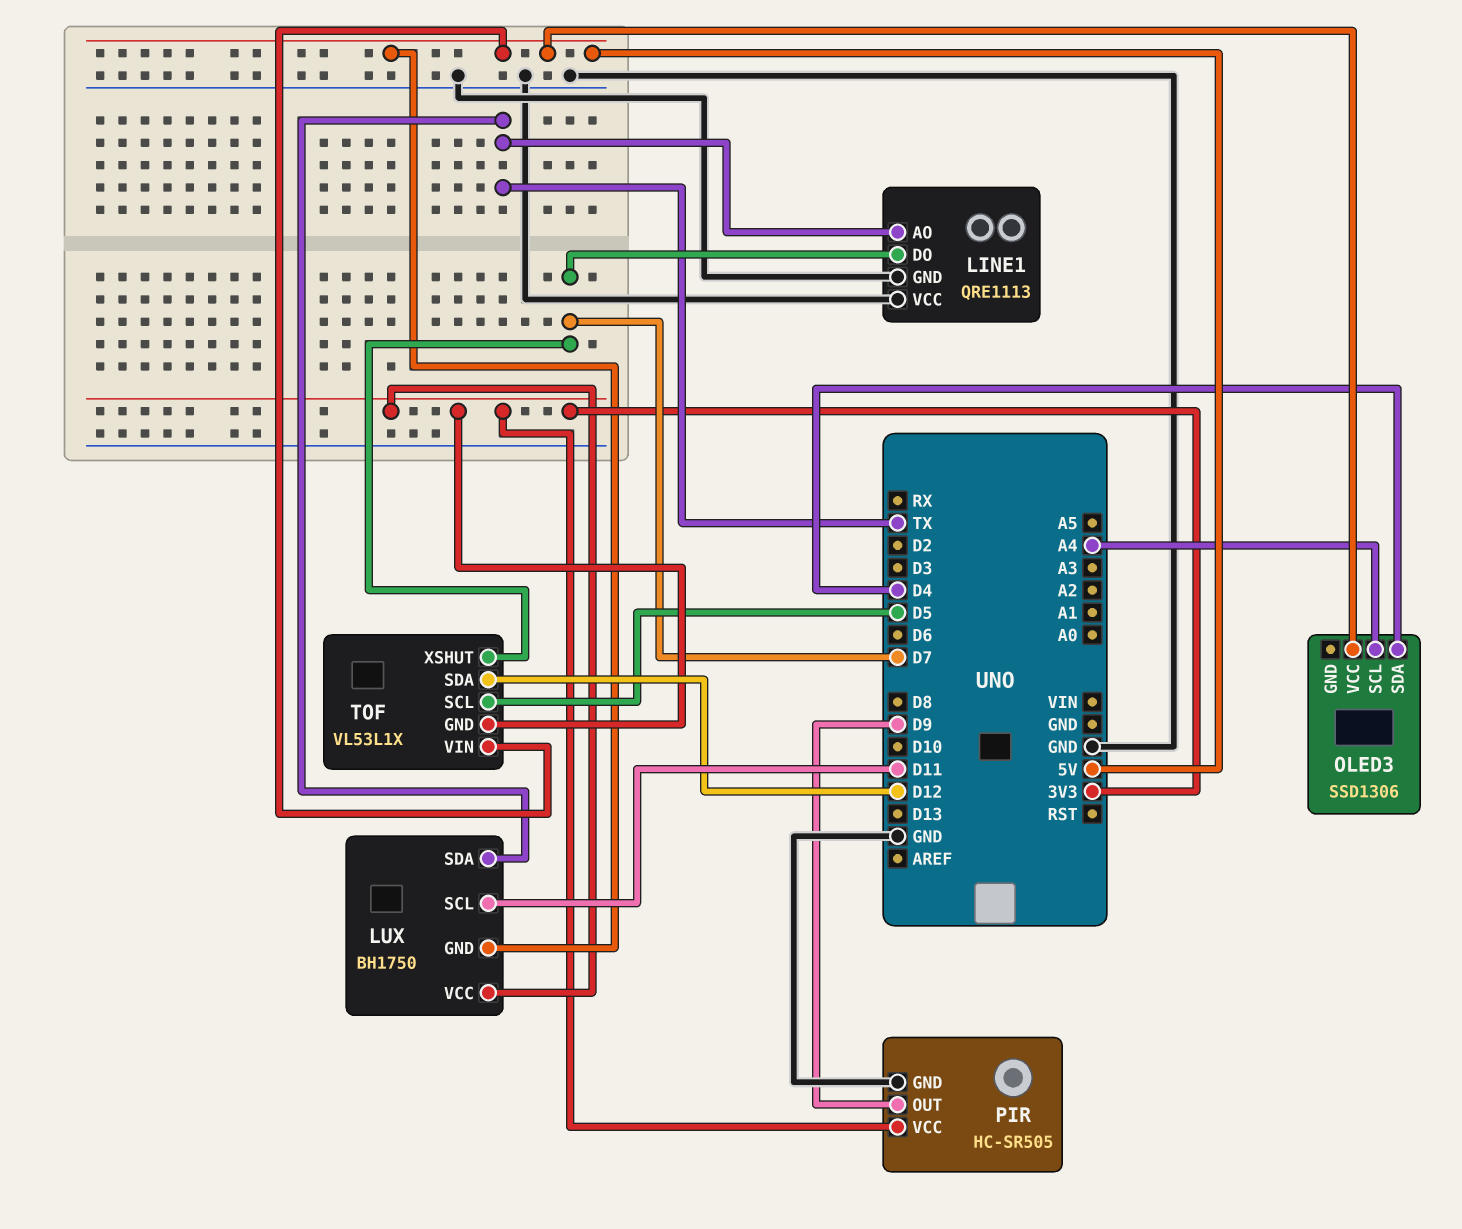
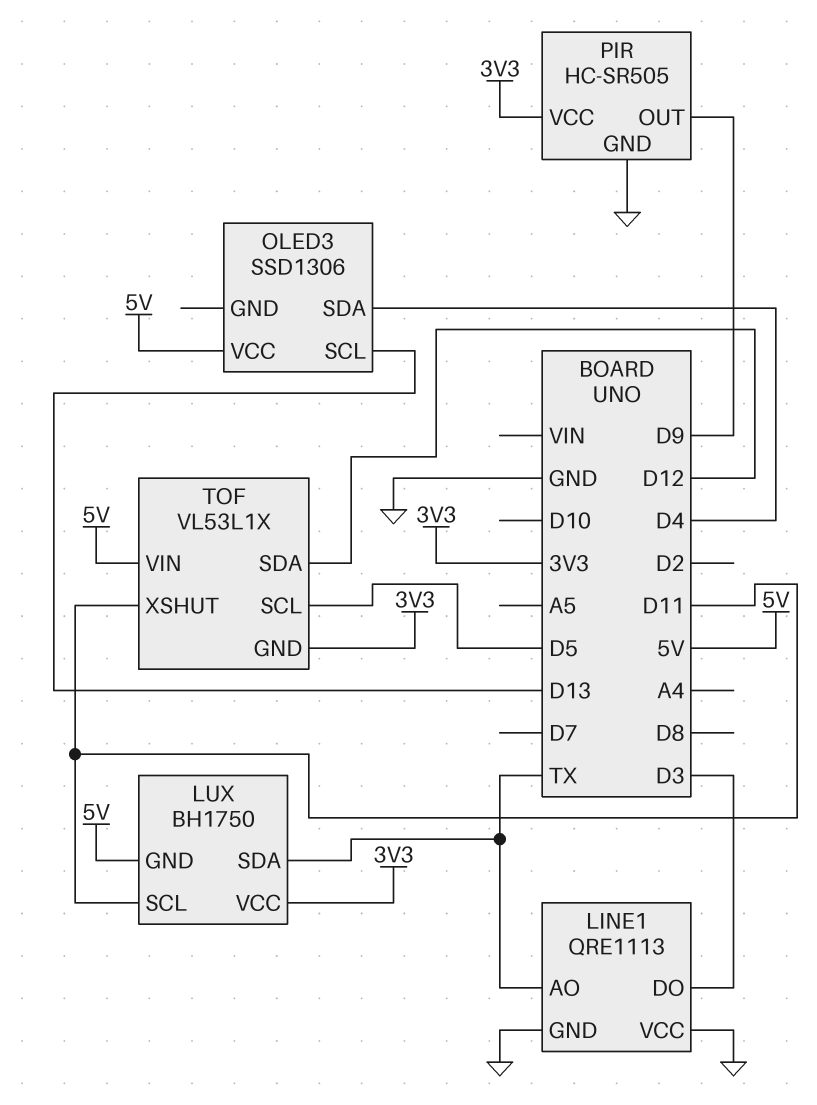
LINE1 pin DO: D7 -> D3
OLED3 pin SCL: A4 -> D13
TOF pin XSHUT: D7 -> D11

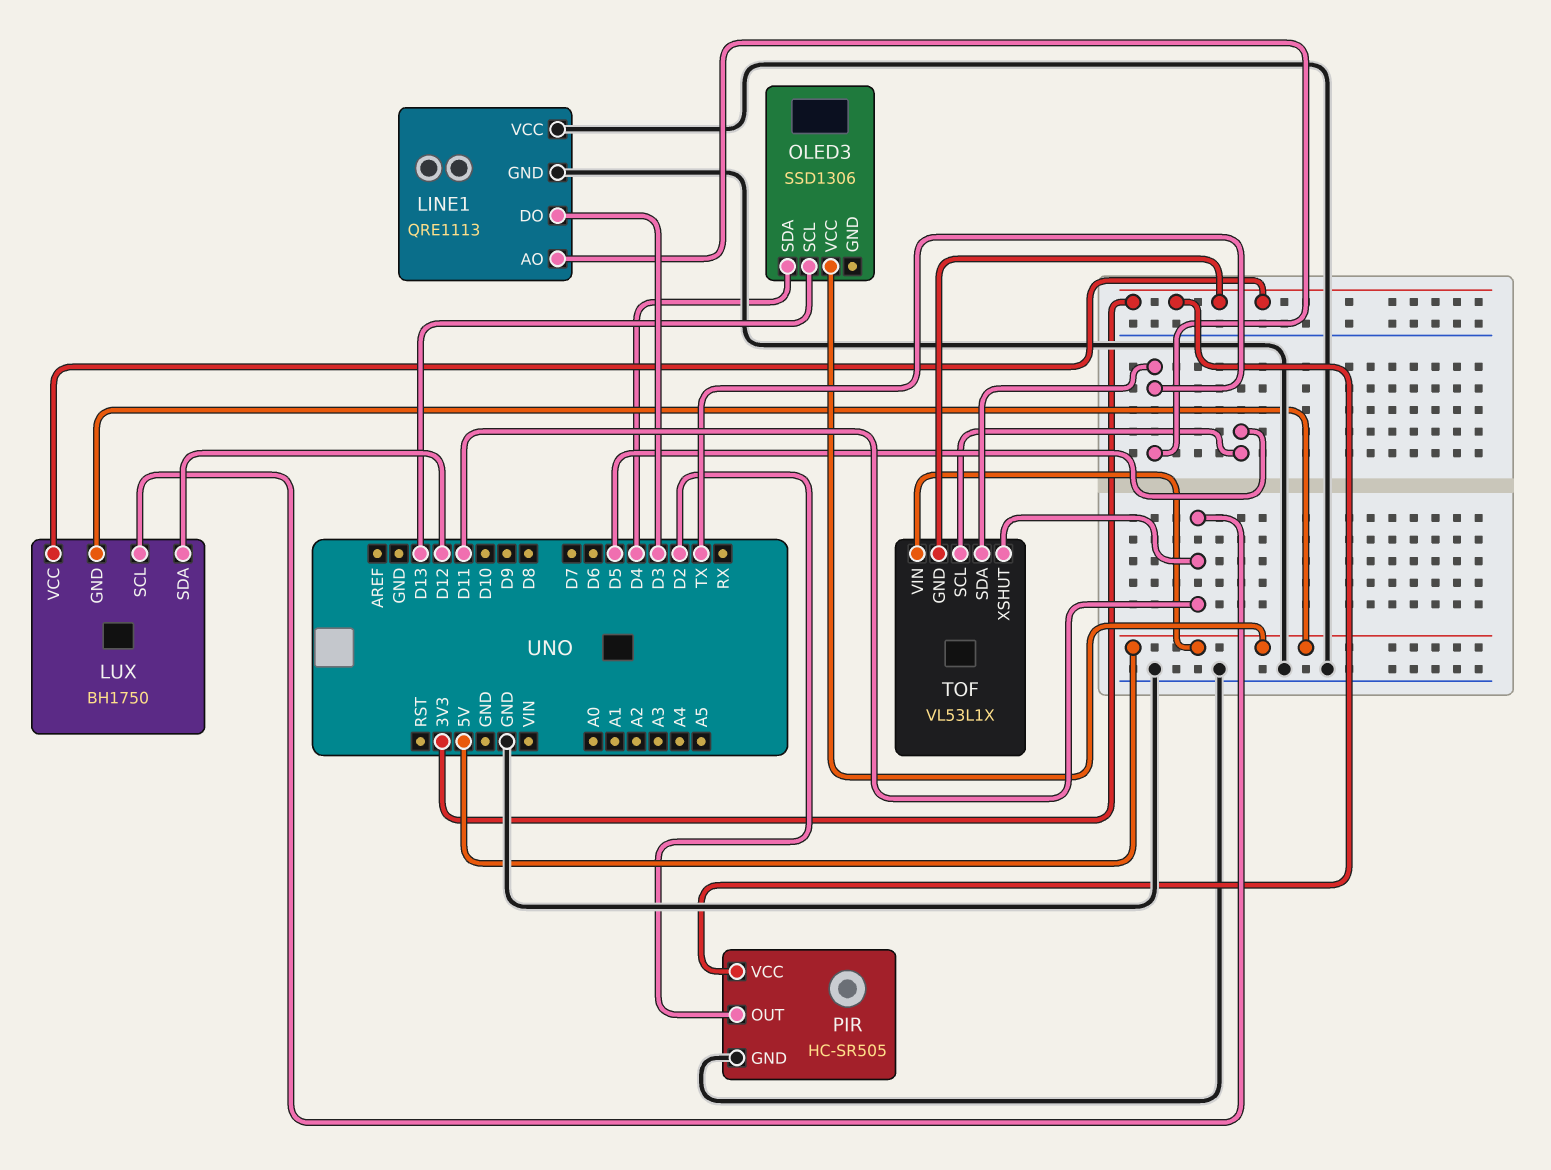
LUX pin SDA: TX -> D12
PIR pin OUT: D9 -> D2
TOF pin SDA: D12 -> TX

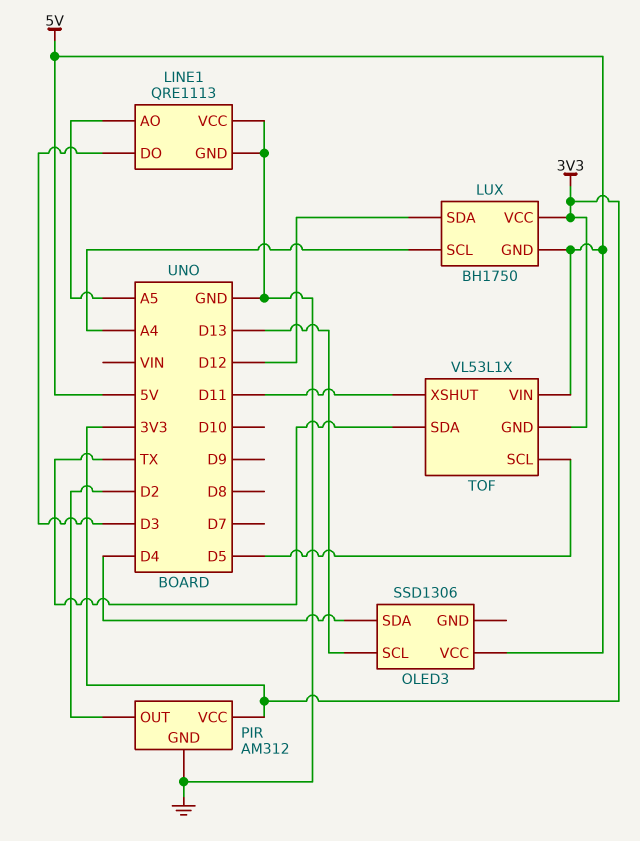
LINE1 pin AO: TX -> A5
LUX pin SCL: D11 -> A4
PIR: HC-SR505 -> AM312

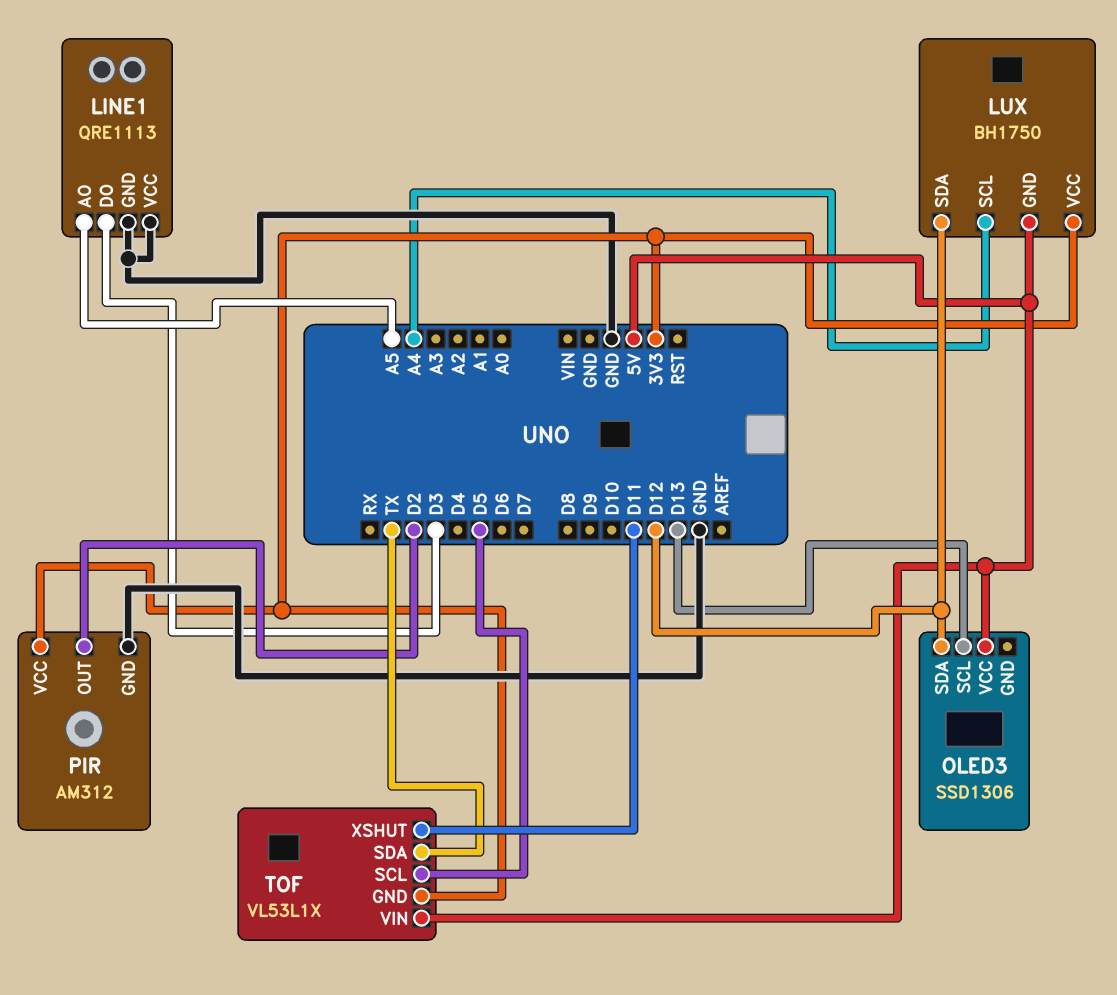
OLED3 pin SDA: D4 -> D12

